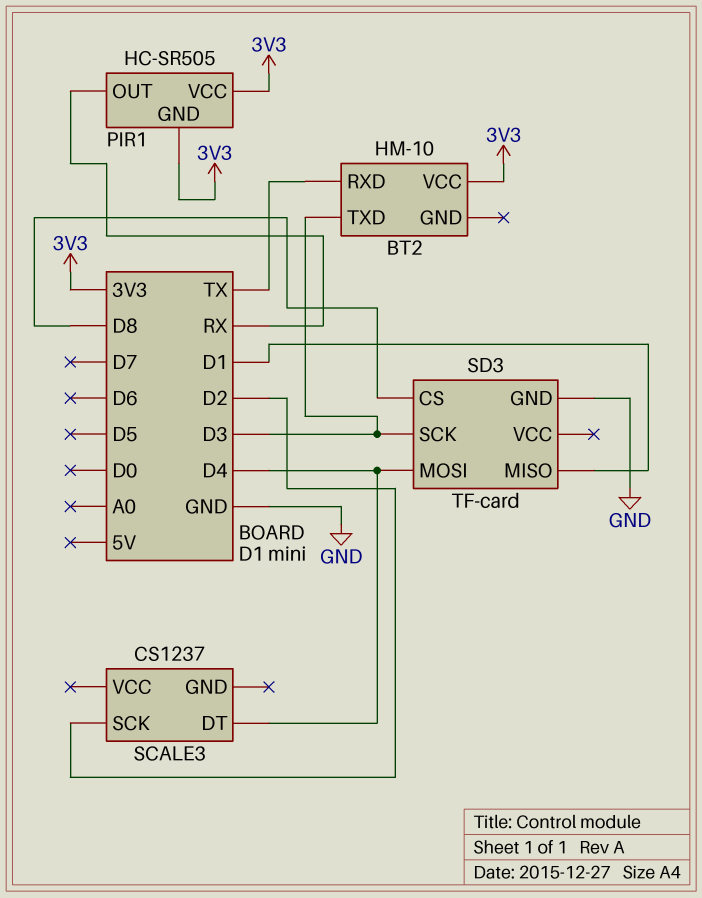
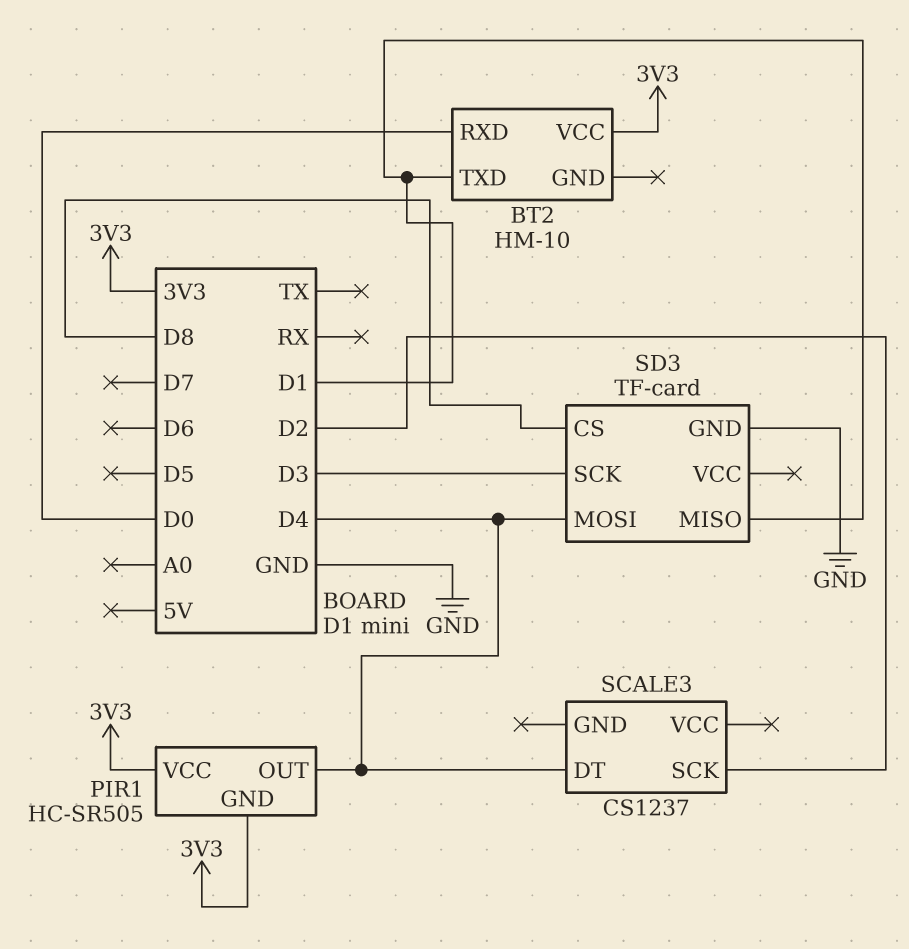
BT2 pin RXD: TX -> D0
BT2 pin TXD: D3 -> D1
PIR1 pin OUT: RX -> D4

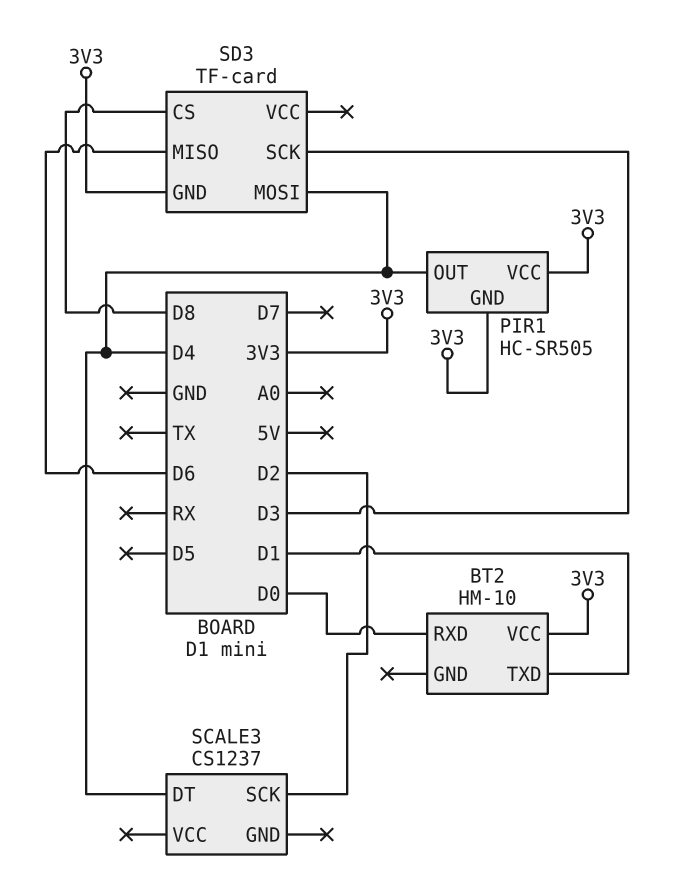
SD3 pin GND: GND -> 3V3
SD3 pin MISO: D1 -> D6

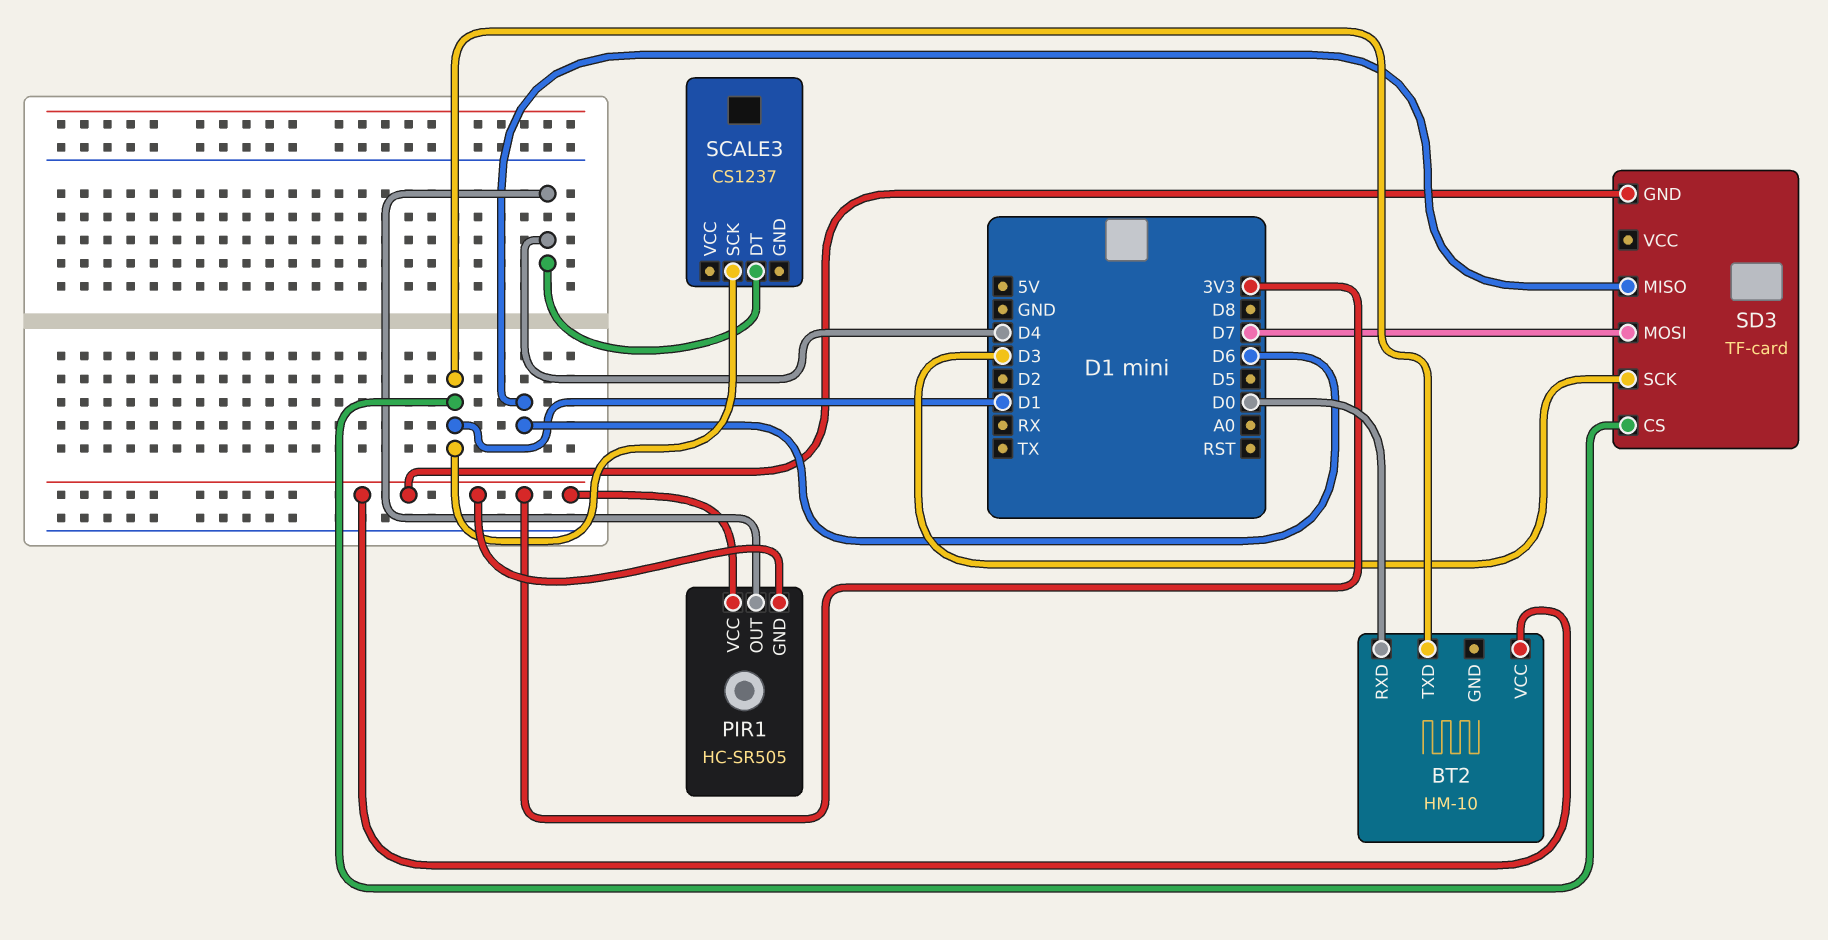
SCALE3 pin SCK: D2 -> D1
SD3 pin CS: D8 -> D1
SD3 pin MOSI: D4 -> D7

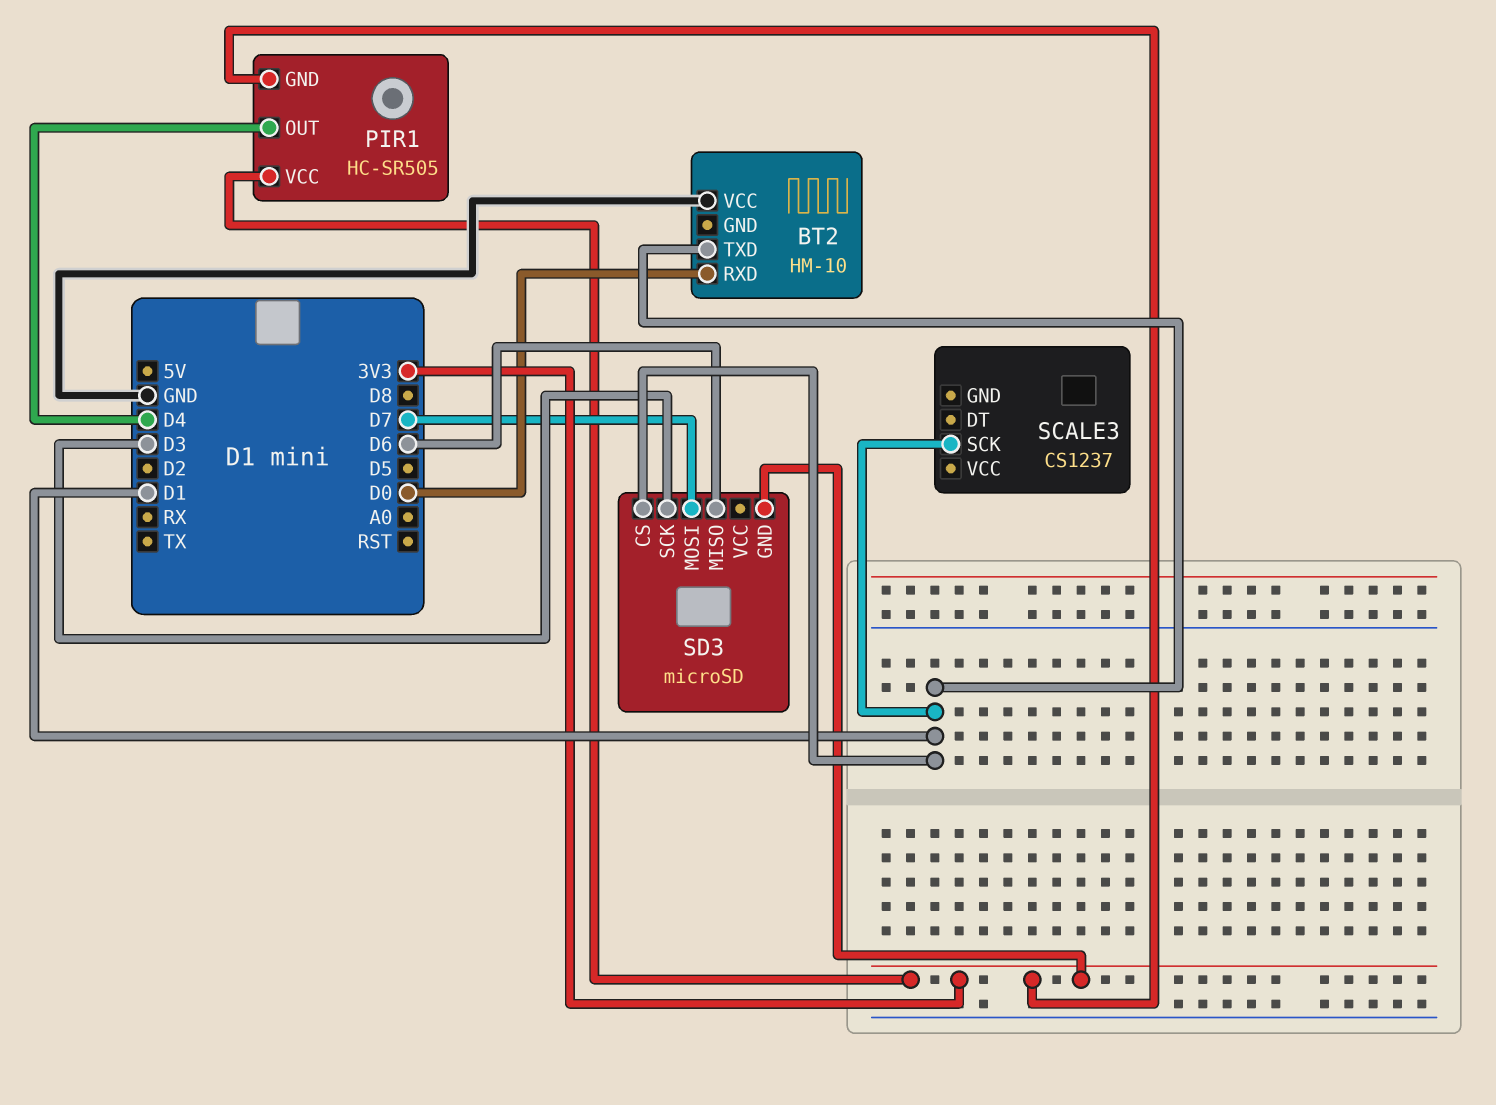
BT2 pin VCC: 3V3 -> GND
SCALE3 pin DT: D4 -> none
SD3: TF-card -> microSD

